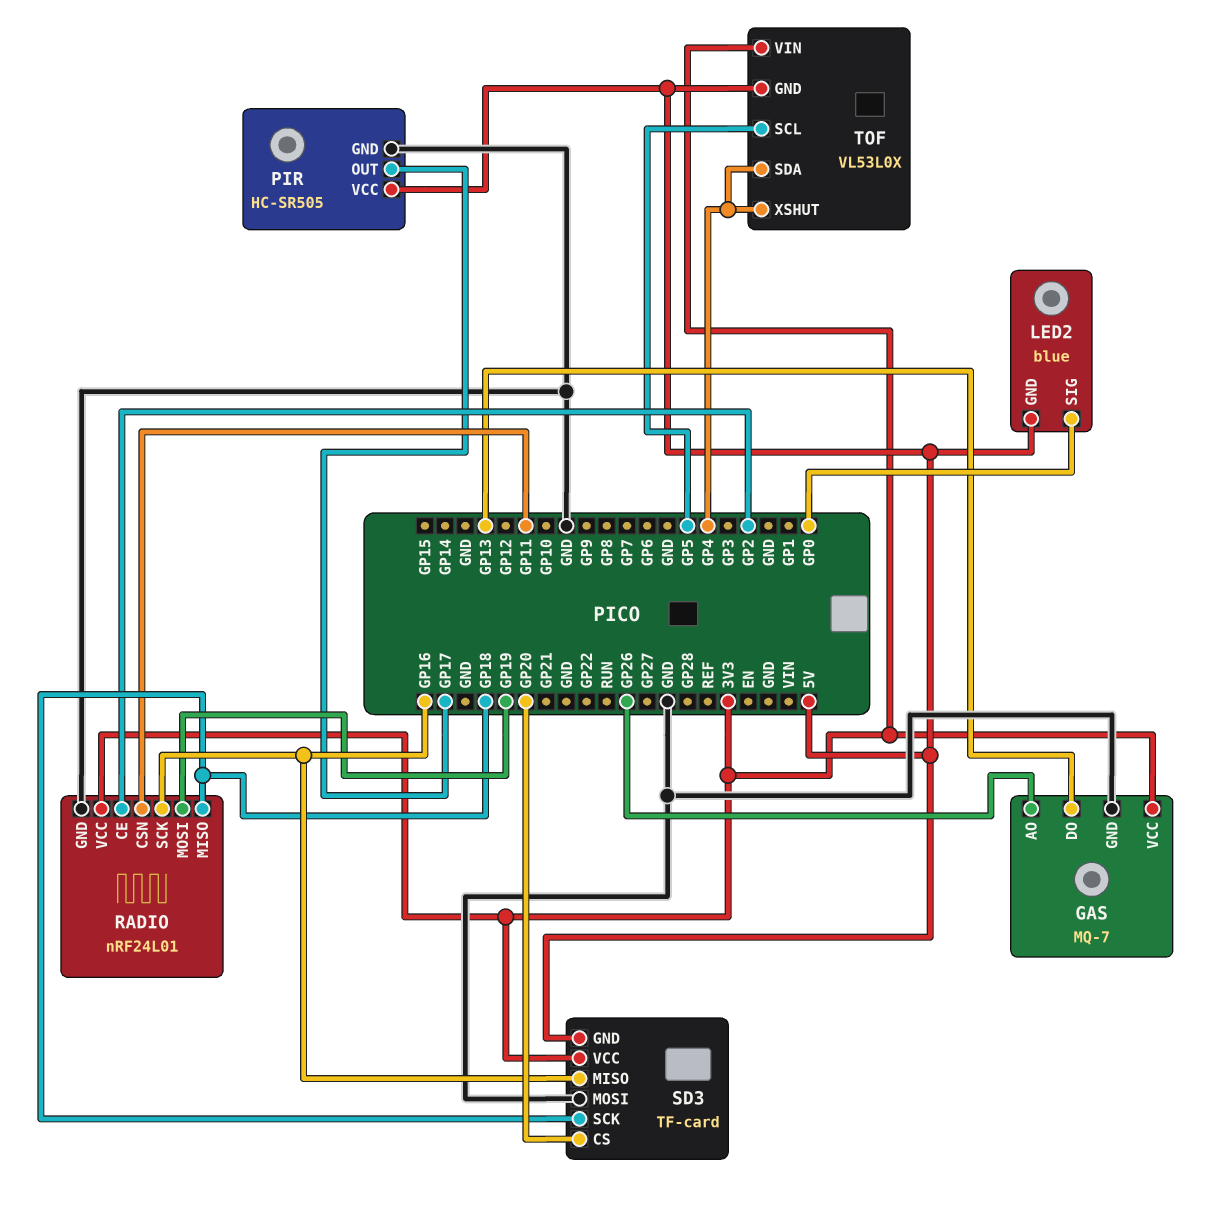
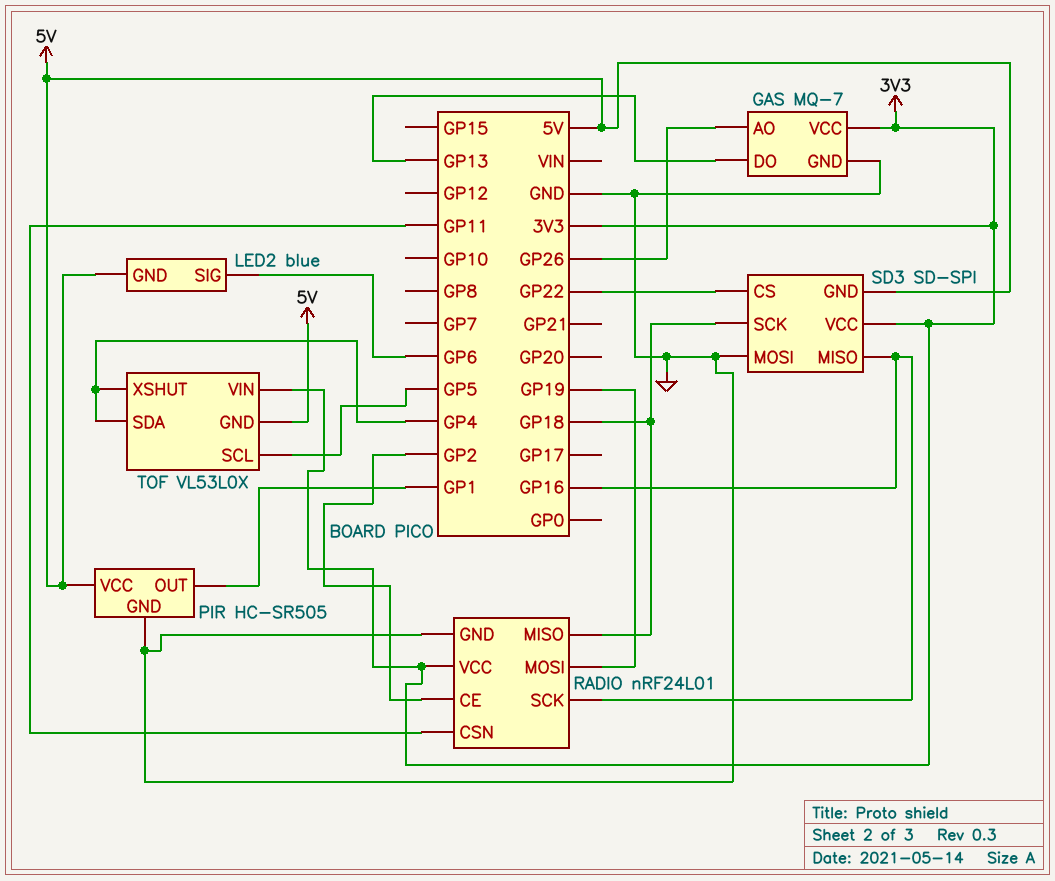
LED2 pin SIG: GP0 -> GP6
PIR pin OUT: GP17 -> GP1
SD3: TF-card -> SD-SPI
SD3 pin CS: GP20 -> GP22

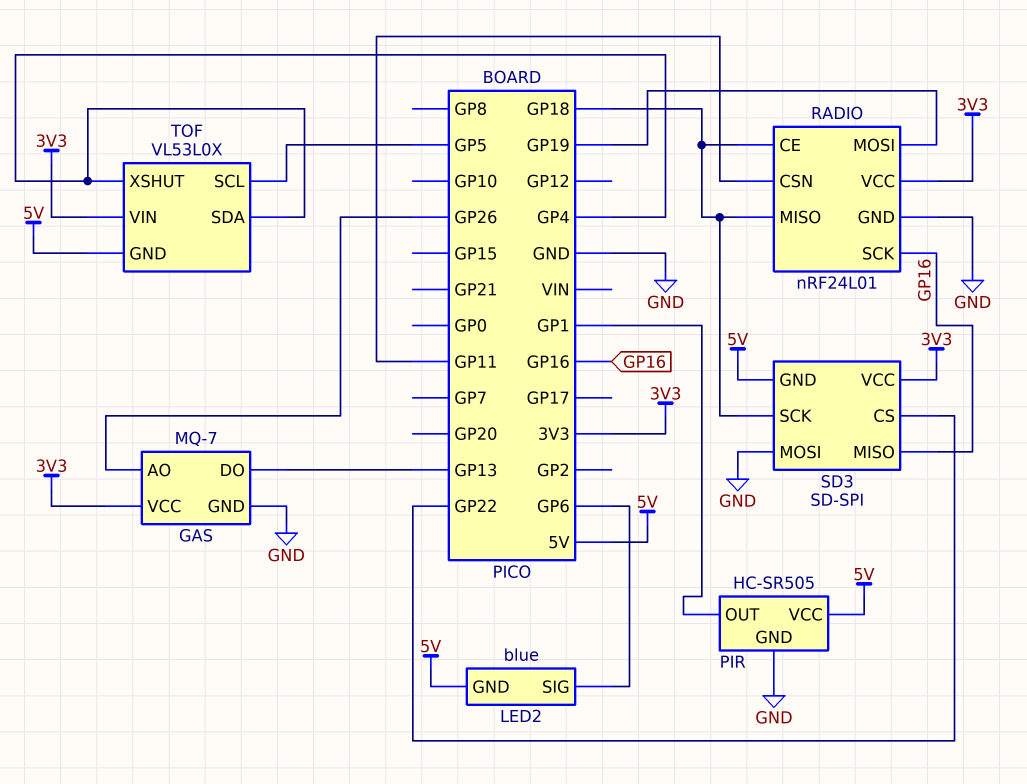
RADIO pin CE: GP2 -> GP18

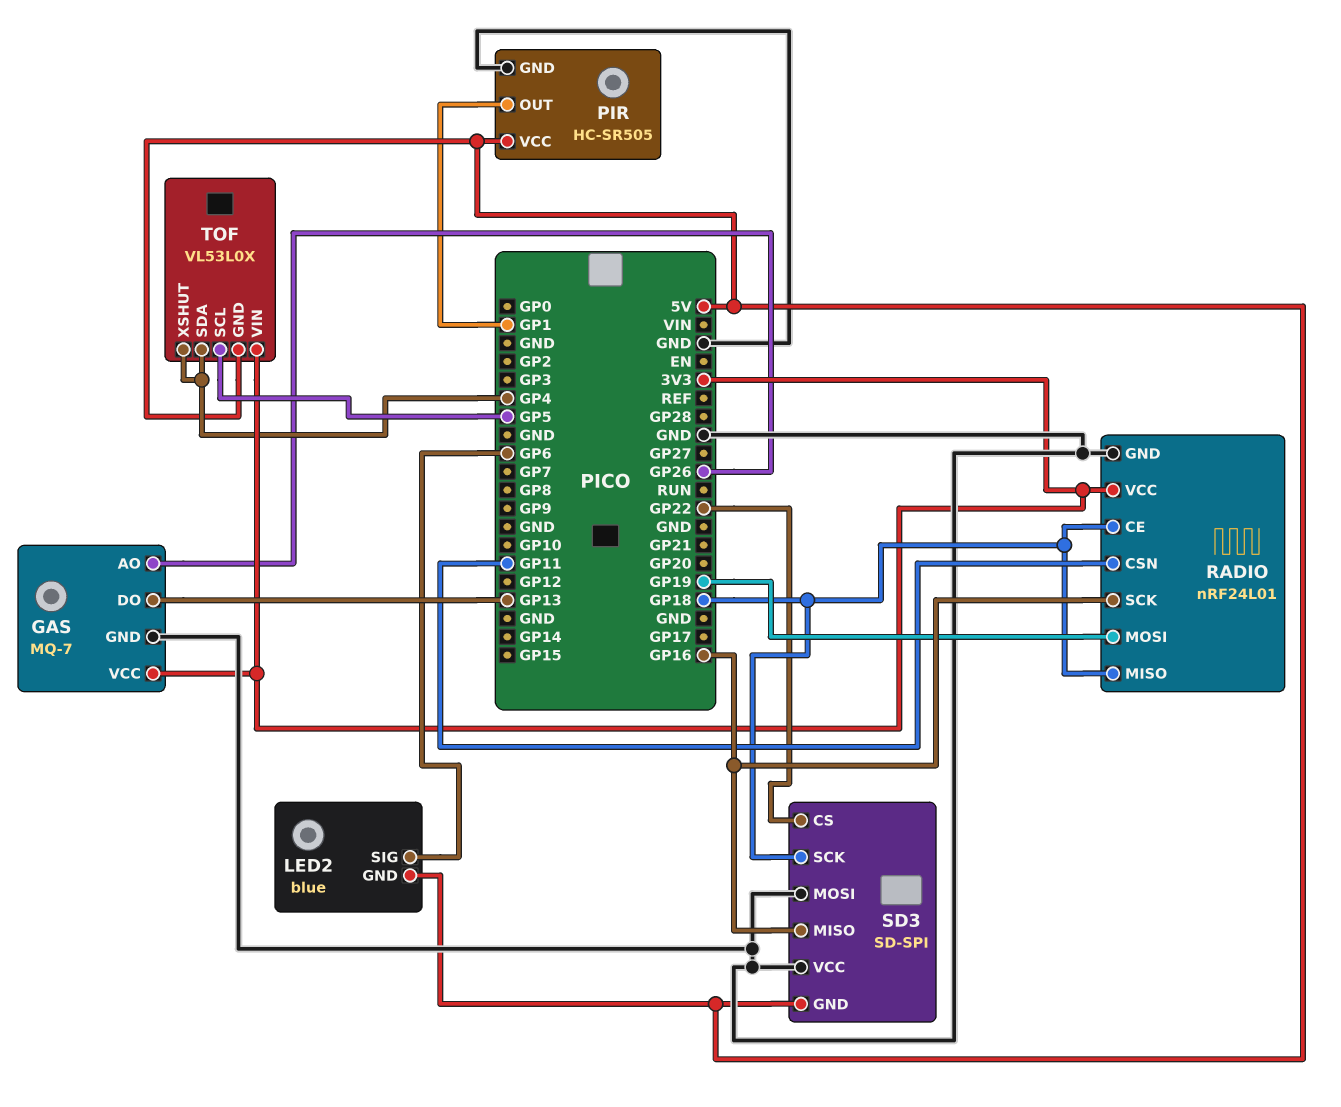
SD3 pin VCC: 3V3 -> GND

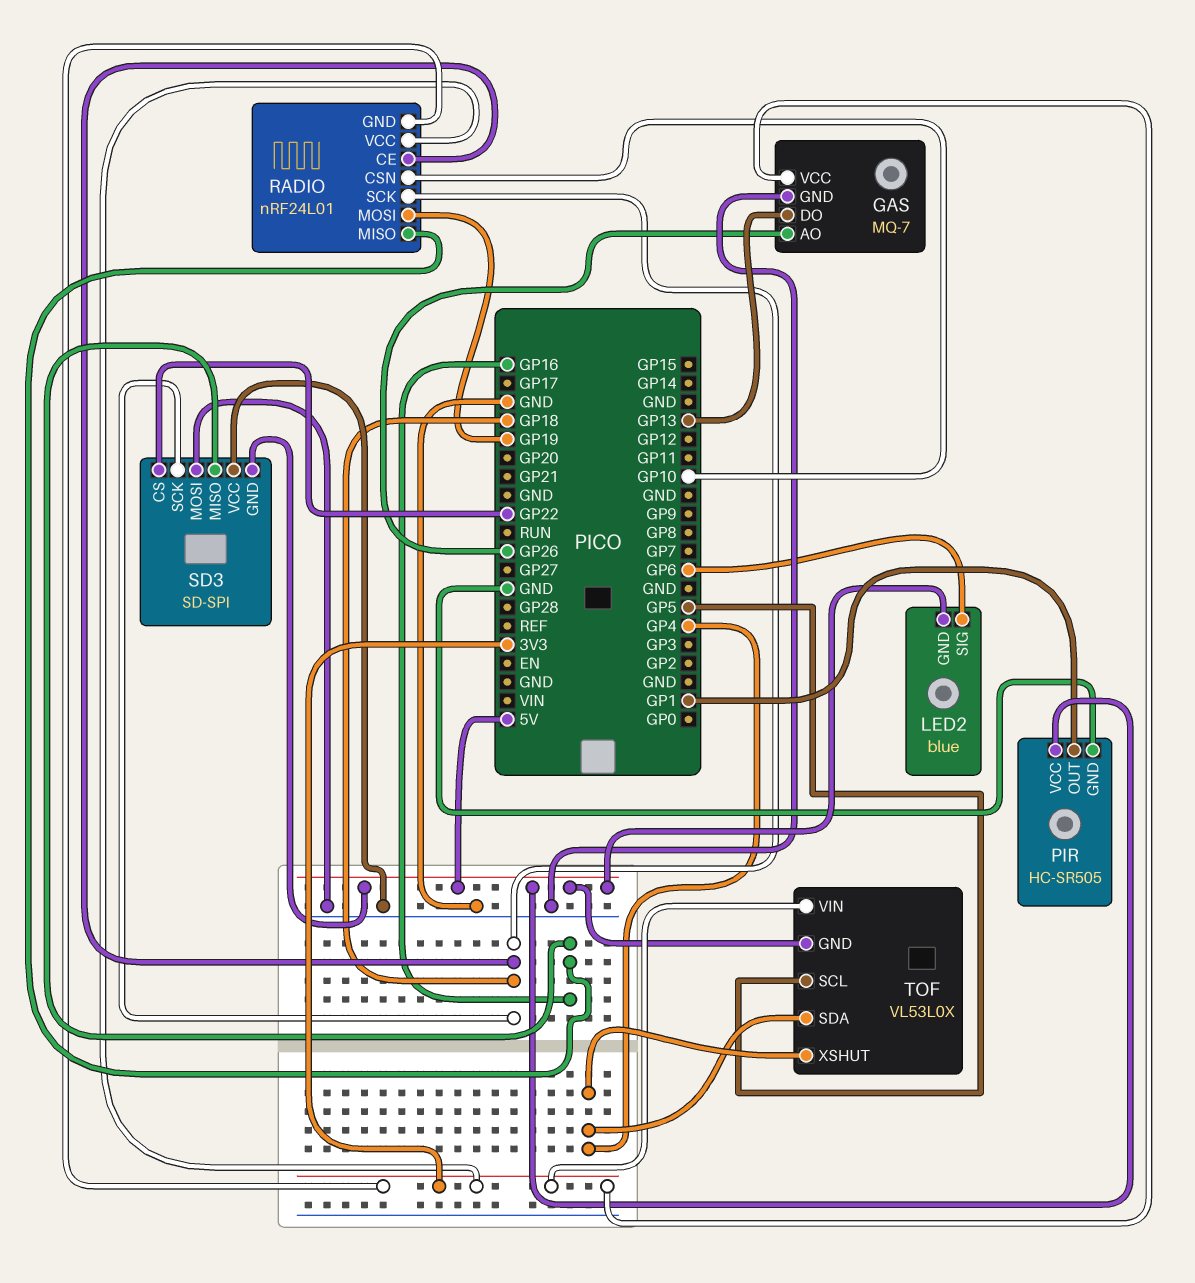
RADIO pin CSN: GP11 -> GP10
RADIO pin GND: GND -> 3V3
RADIO pin MISO: GP18 -> GP16
RADIO pin SCK: GP16 -> GP18

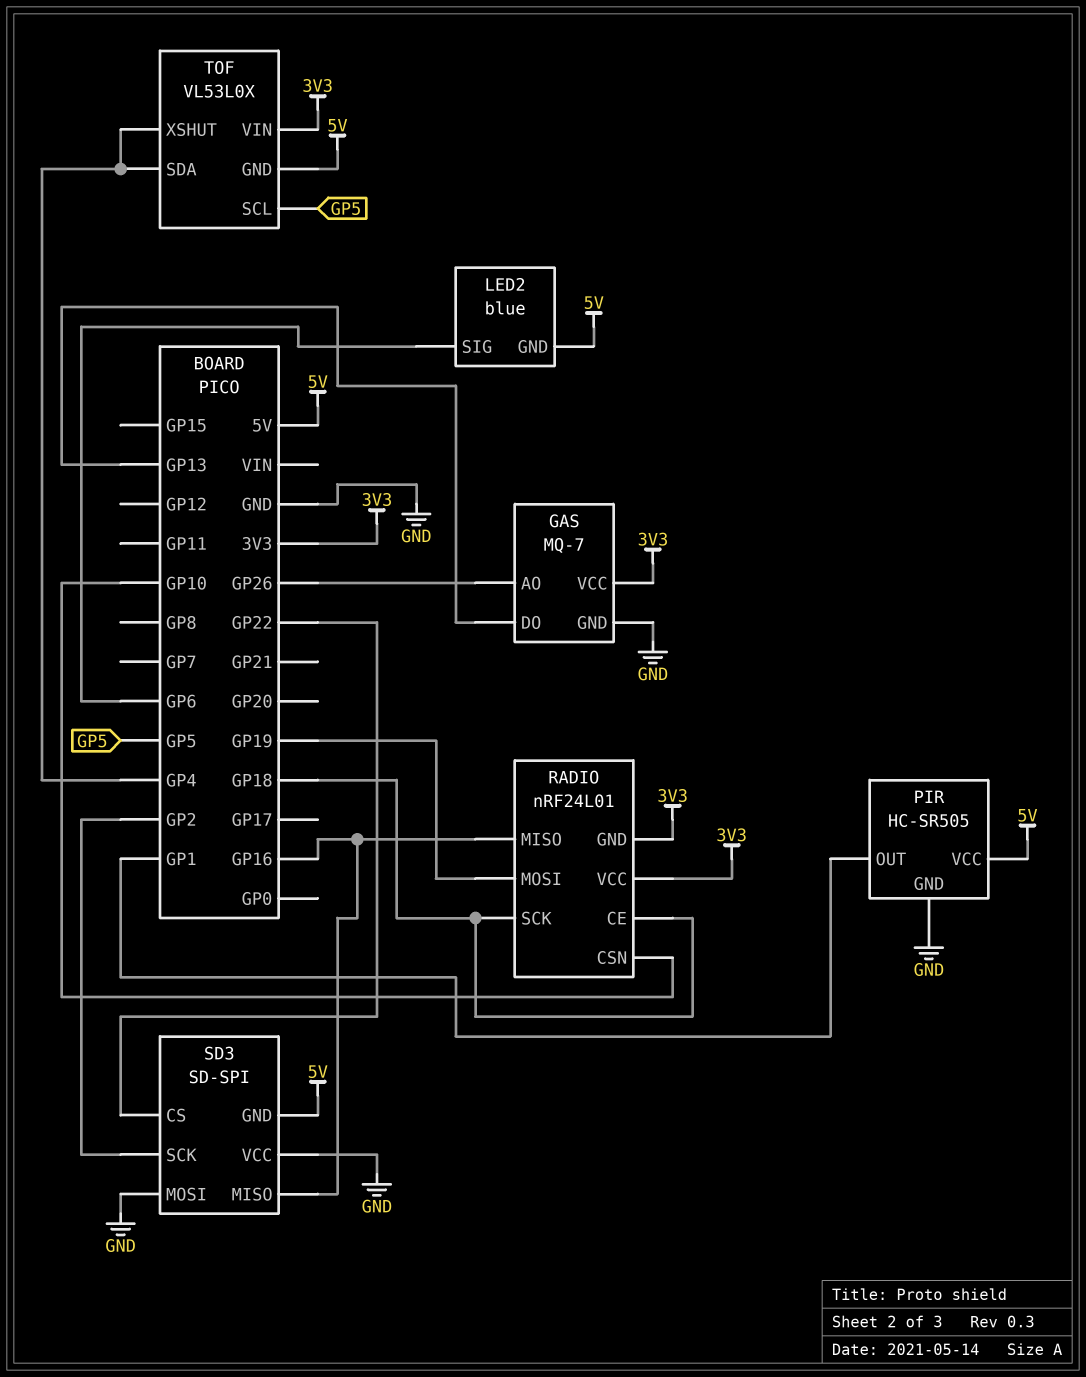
SD3 pin SCK: GP18 -> GP2

